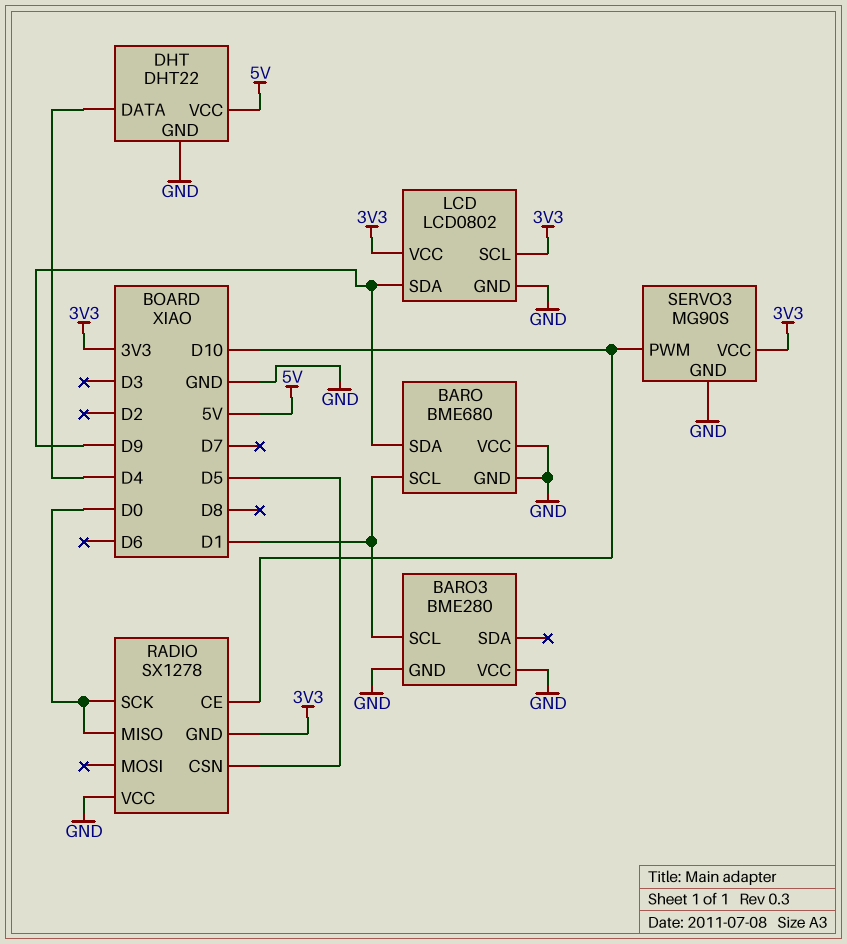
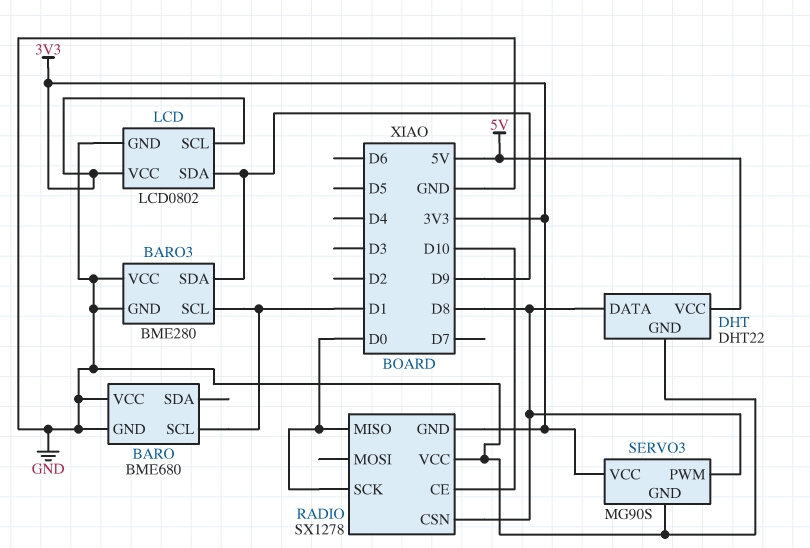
BARO pin SDA: D9 -> none
BARO3 pin SDA: none -> D9
DHT pin DATA: D4 -> D8
RADIO pin CSN: D5 -> D8
SERVO3 pin PWM: D10 -> D8

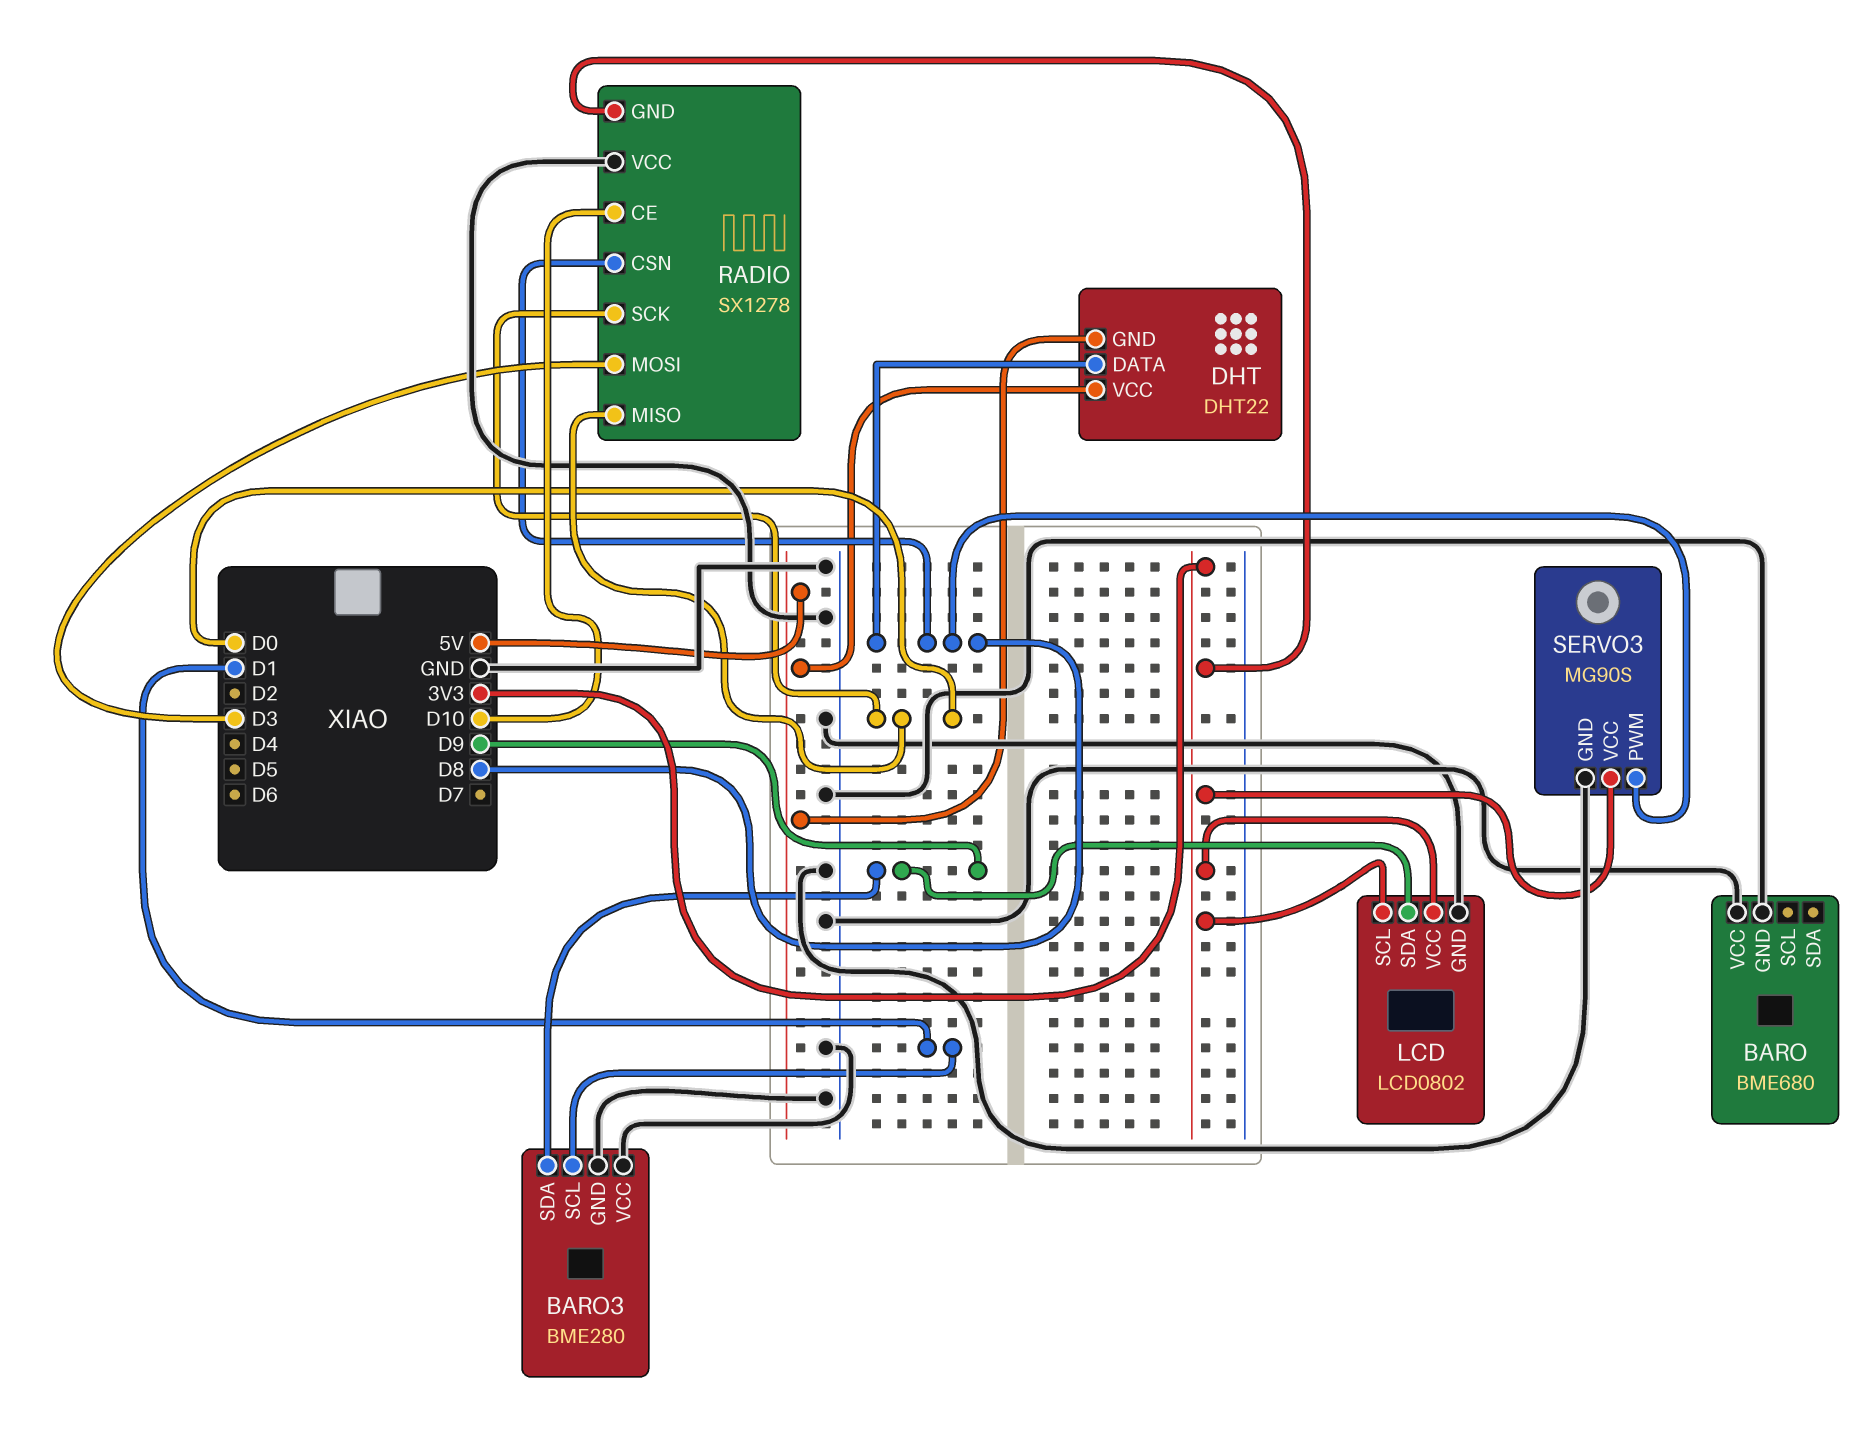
BARO pin SCL: D1 -> none
DHT pin GND: GND -> 5V
RADIO pin MOSI: none -> D3

